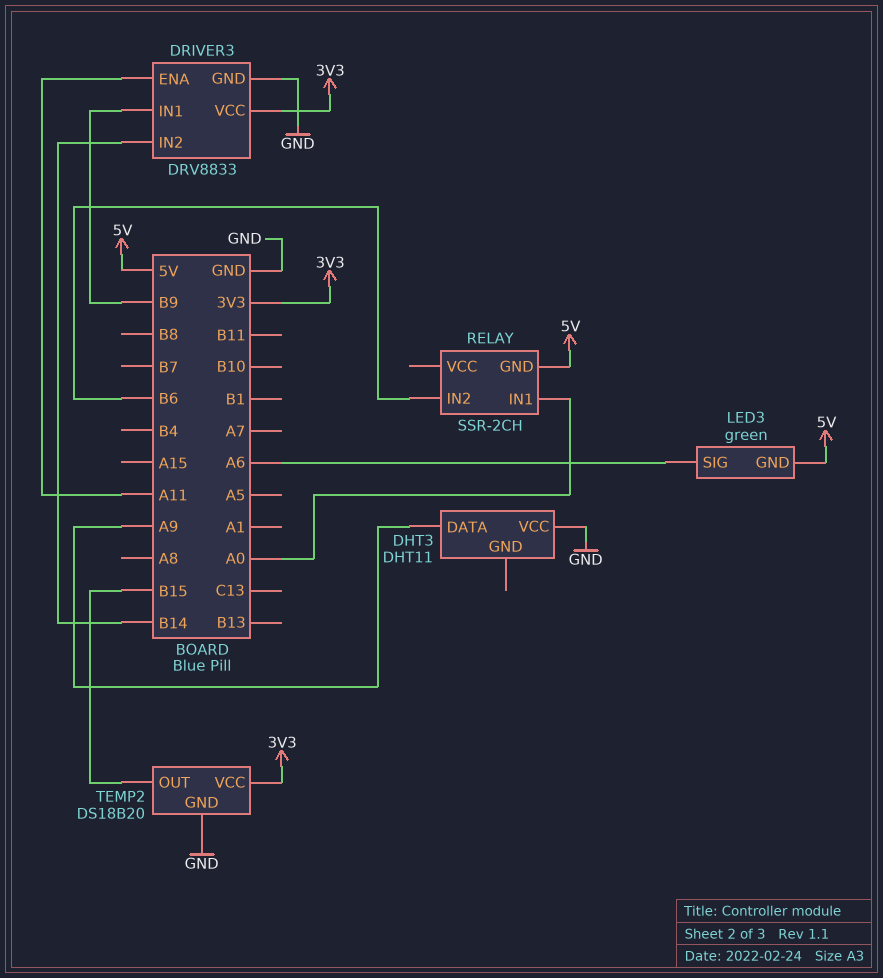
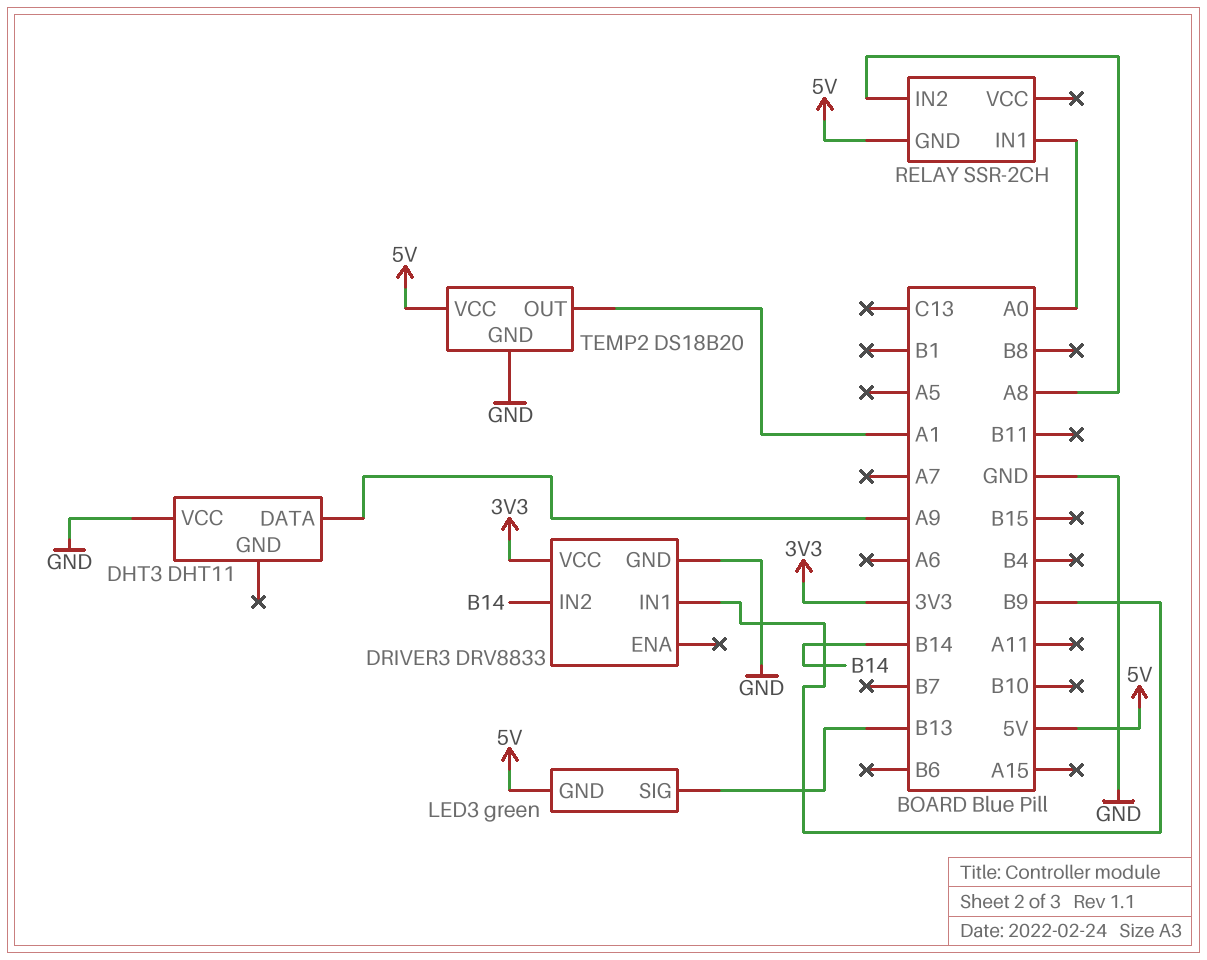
DRIVER3 pin ENA: A11 -> none
LED3 pin SIG: A6 -> B13
RELAY pin IN2: B6 -> A8
TEMP2 pin OUT: B15 -> A1
TEMP2 pin VCC: 3V3 -> 5V

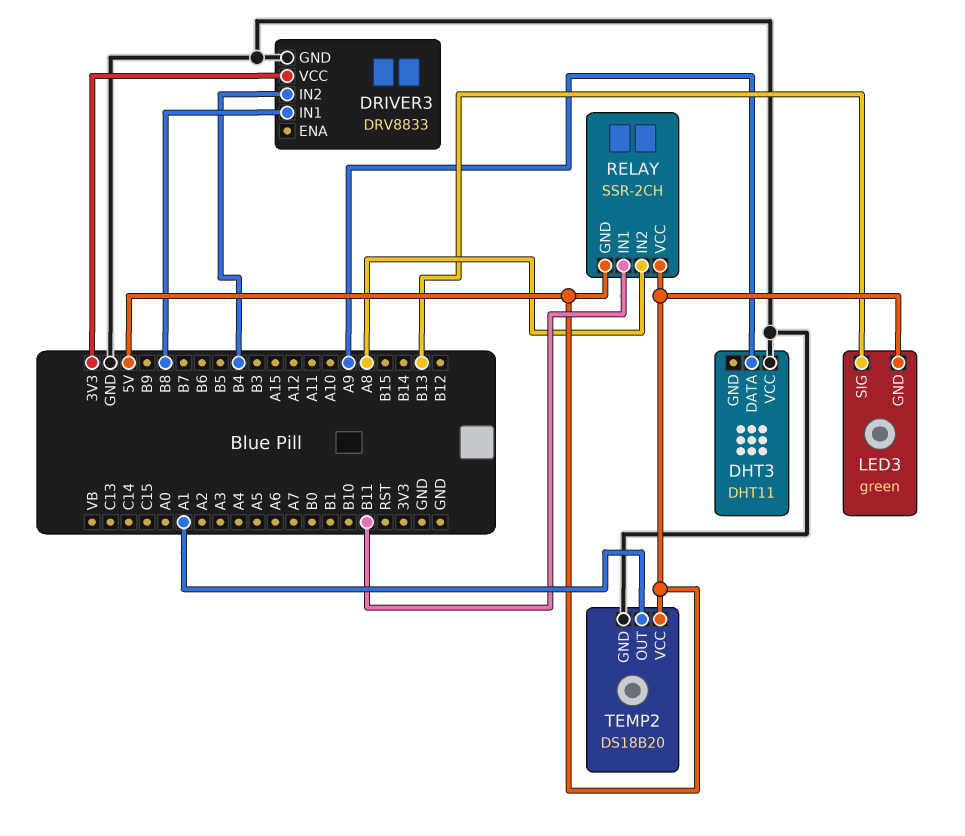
DRIVER3 pin IN1: B9 -> B8
DRIVER3 pin IN2: B14 -> B4
RELAY pin IN1: A0 -> B11
RELAY pin VCC: none -> 5V

